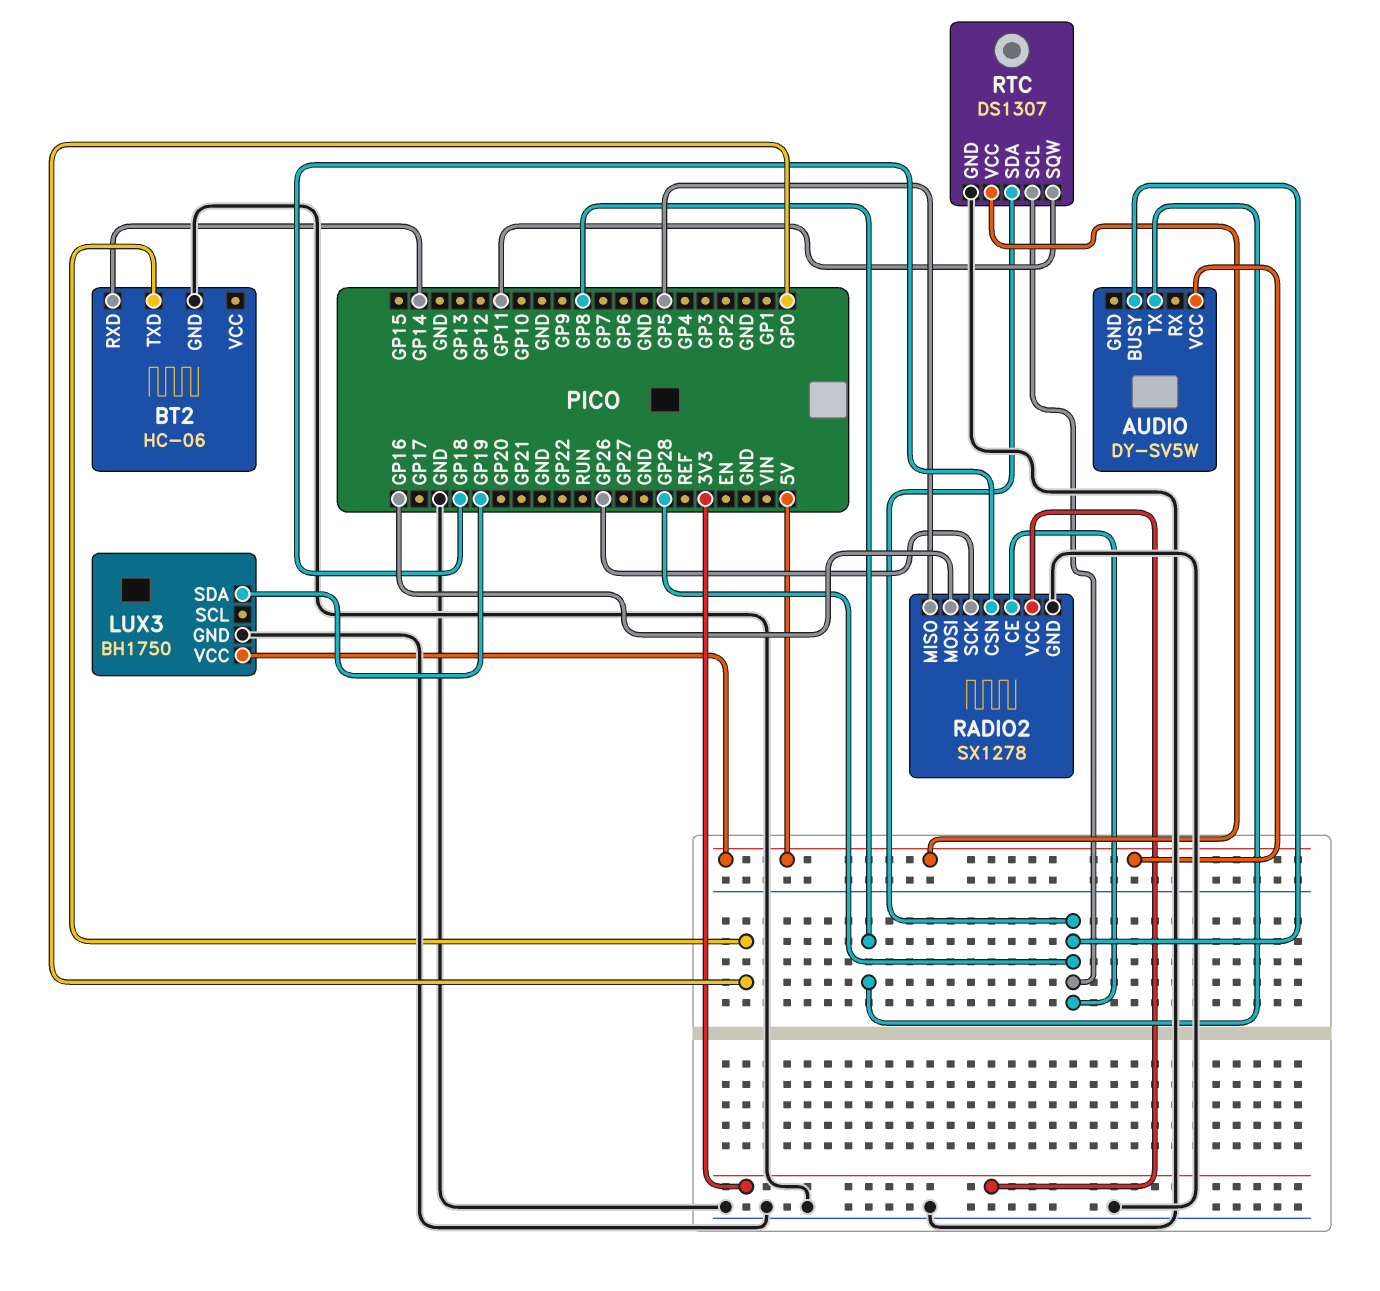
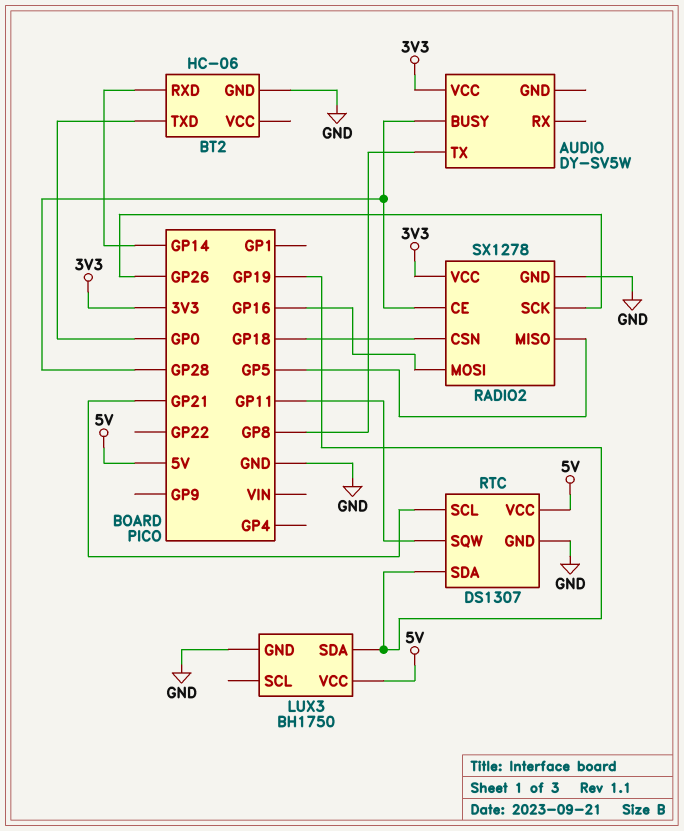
AUDIO pin VCC: 5V -> 3V3
RTC pin SCL: GP28 -> GP21
RTC pin SDA: GP28 -> GP19

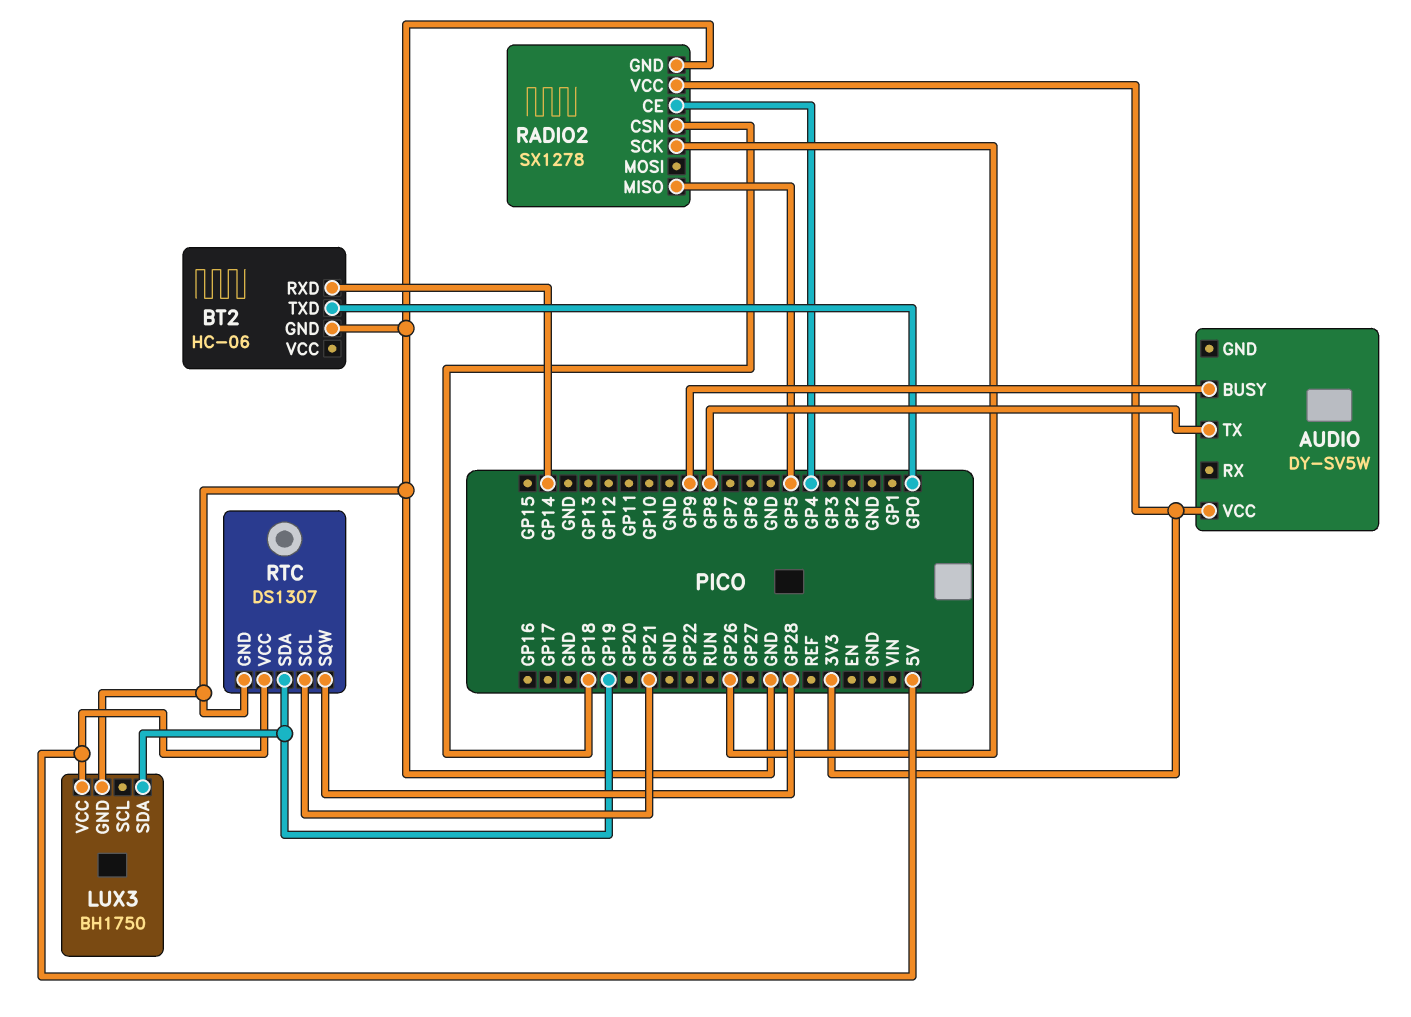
AUDIO pin BUSY: GP28 -> GP9
RADIO2 pin CE: GP28 -> GP4
RADIO2 pin MOSI: GP16 -> none
RTC pin SQW: GP11 -> GP28

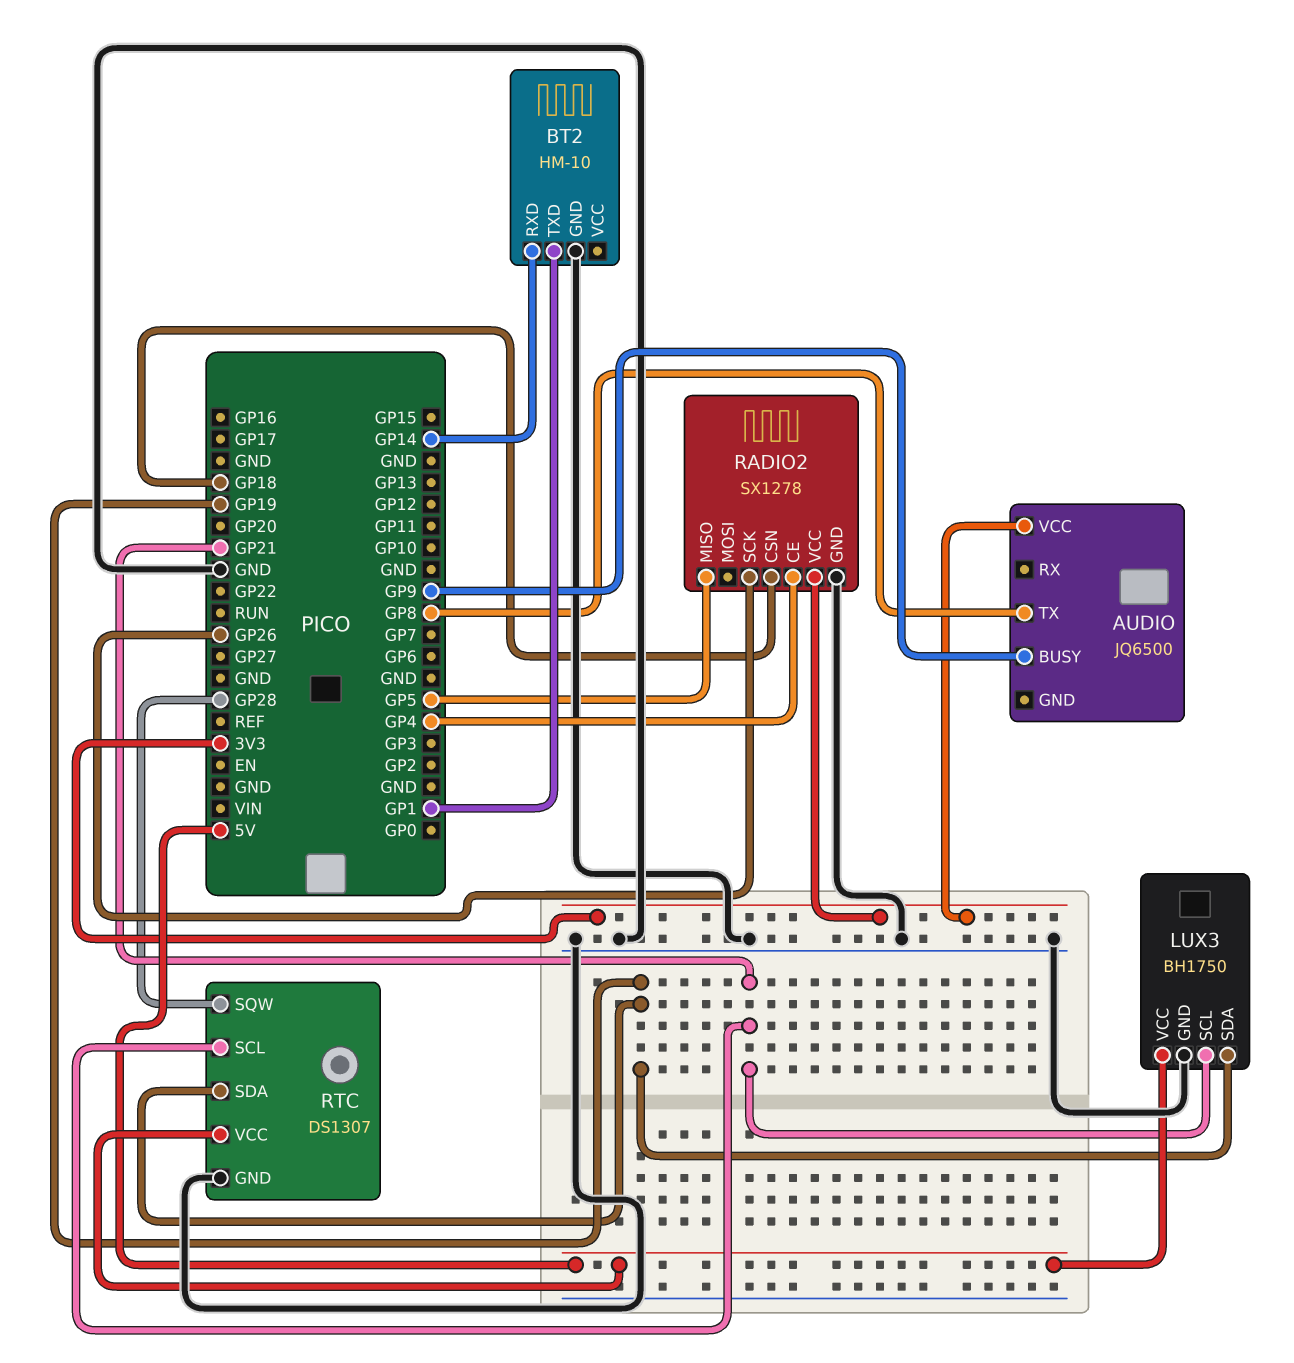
AUDIO: DY-SV5W -> JQ6500
BT2: HC-06 -> HM-10
BT2 pin TXD: GP0 -> GP1
LUX3 pin SCL: none -> GP21

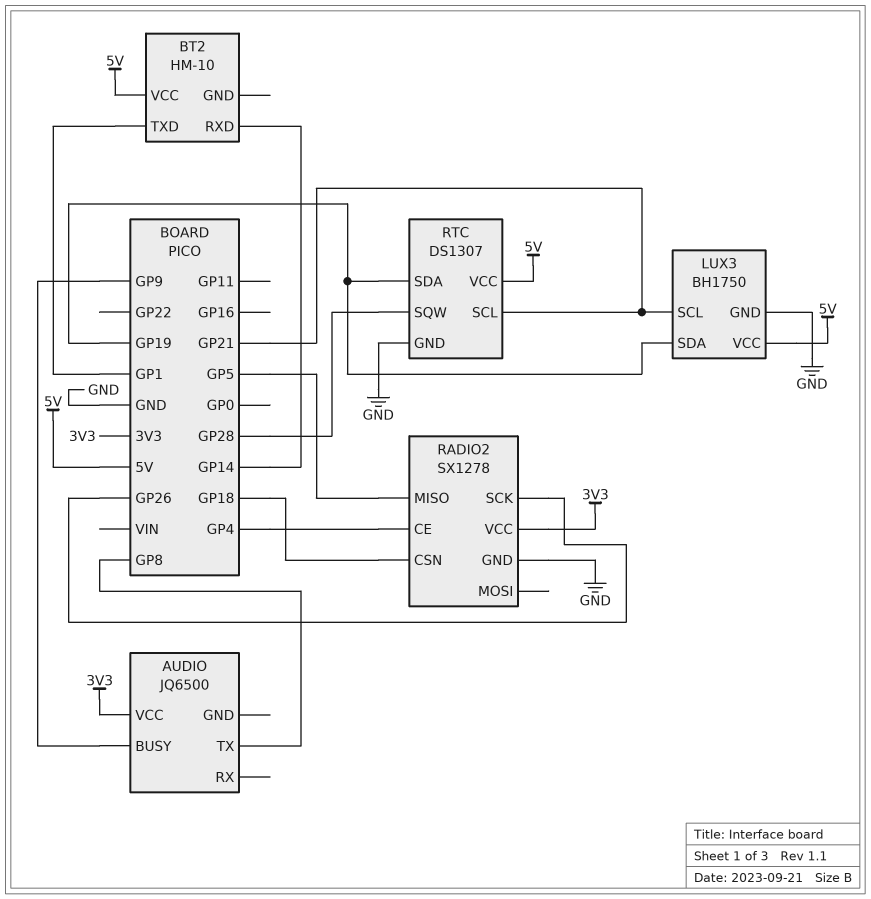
BT2 pin GND: GND -> none
BT2 pin VCC: none -> 5V

